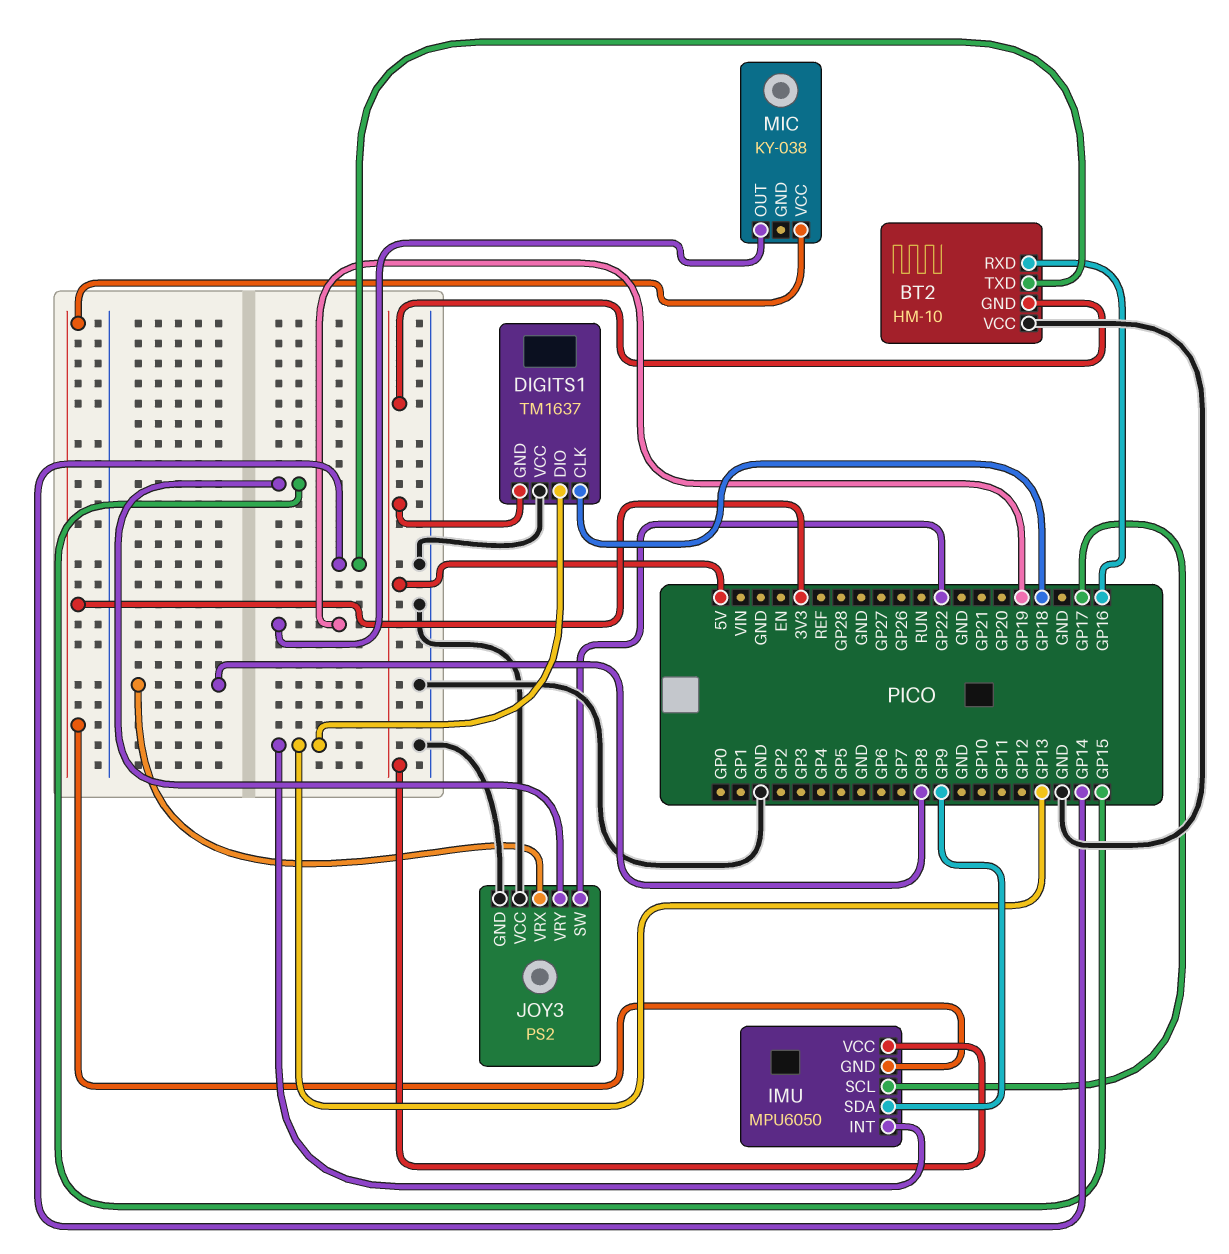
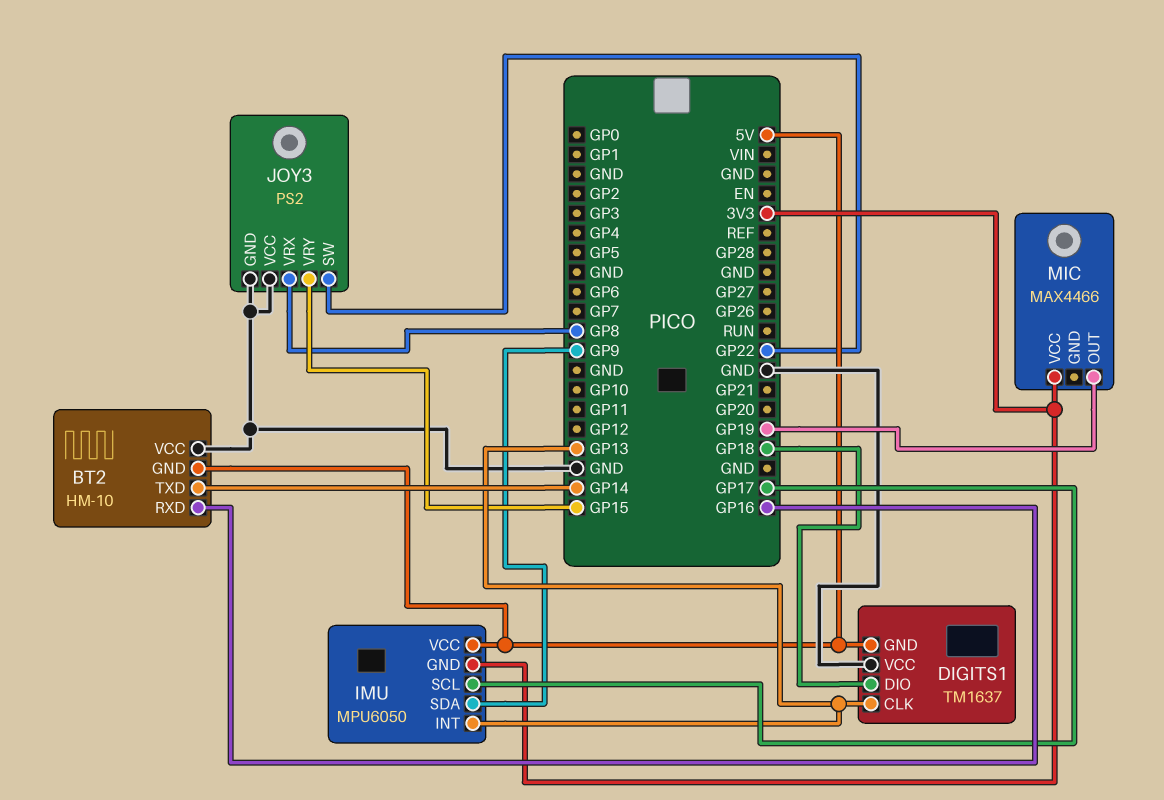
DIGITS1 pin CLK: GP18 -> GP13
DIGITS1 pin DIO: GP13 -> GP18
MIC: KY-038 -> MAX4466

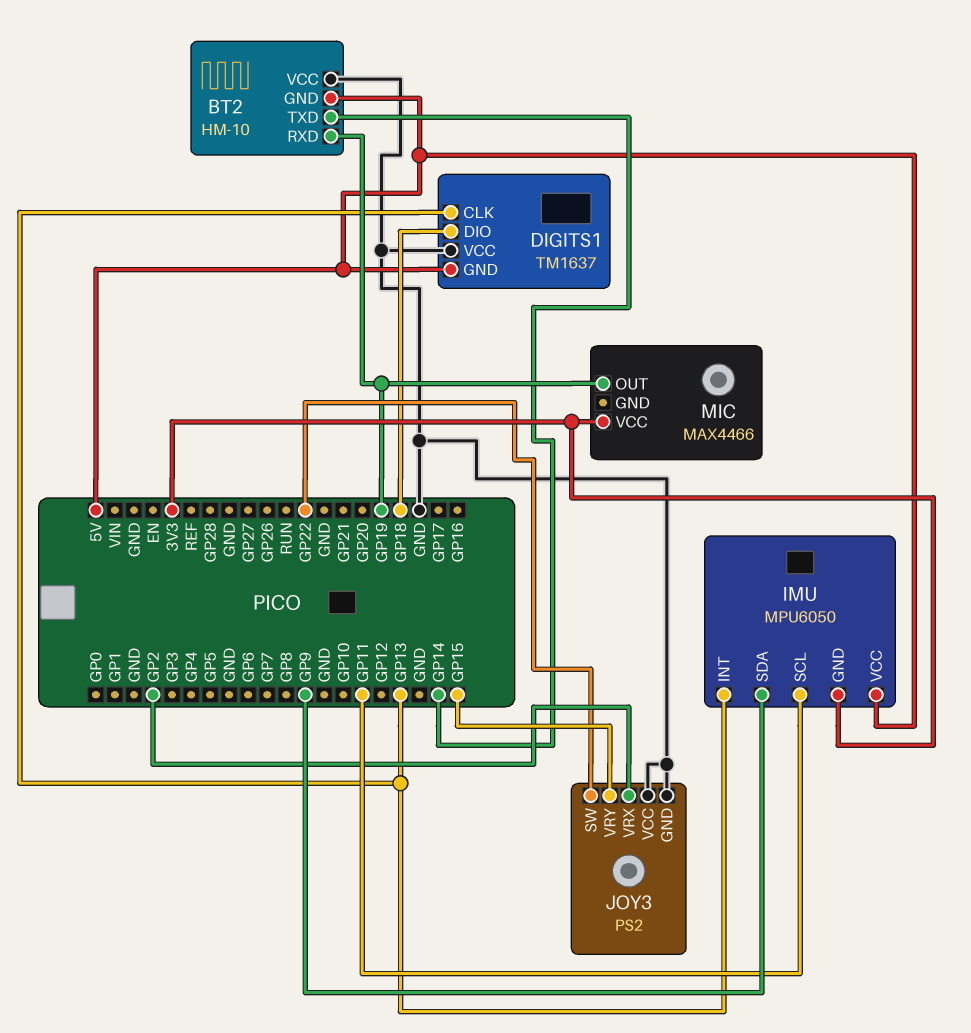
BT2 pin RXD: GP16 -> GP19
IMU pin SCL: GP17 -> GP11
JOY3 pin VRX: GP8 -> GP2

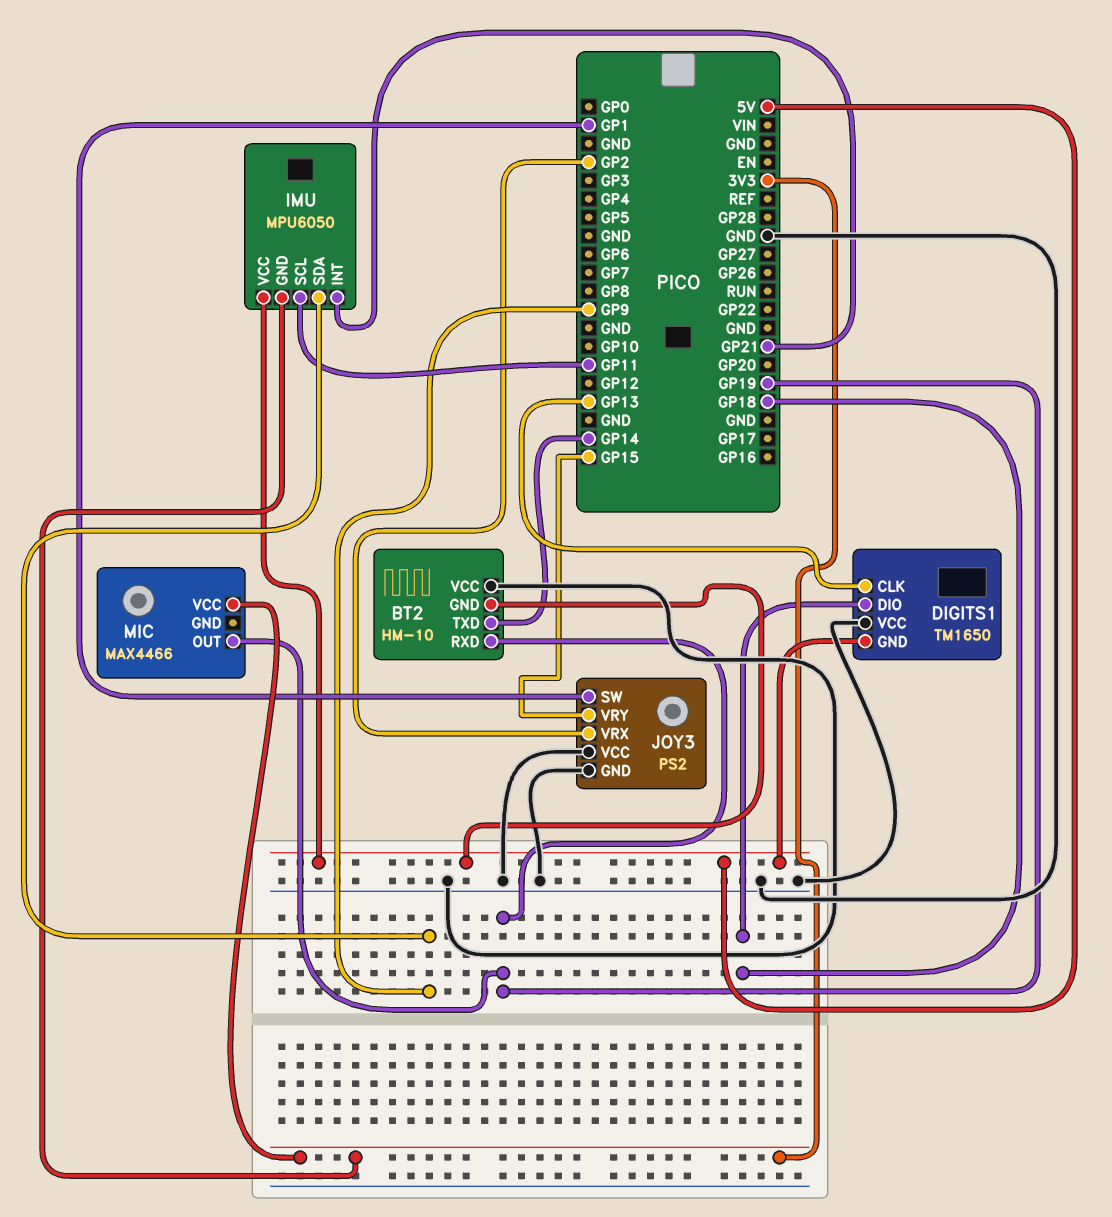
DIGITS1: TM1637 -> TM1650
IMU pin INT: GP13 -> GP21
JOY3 pin SW: GP22 -> GP1

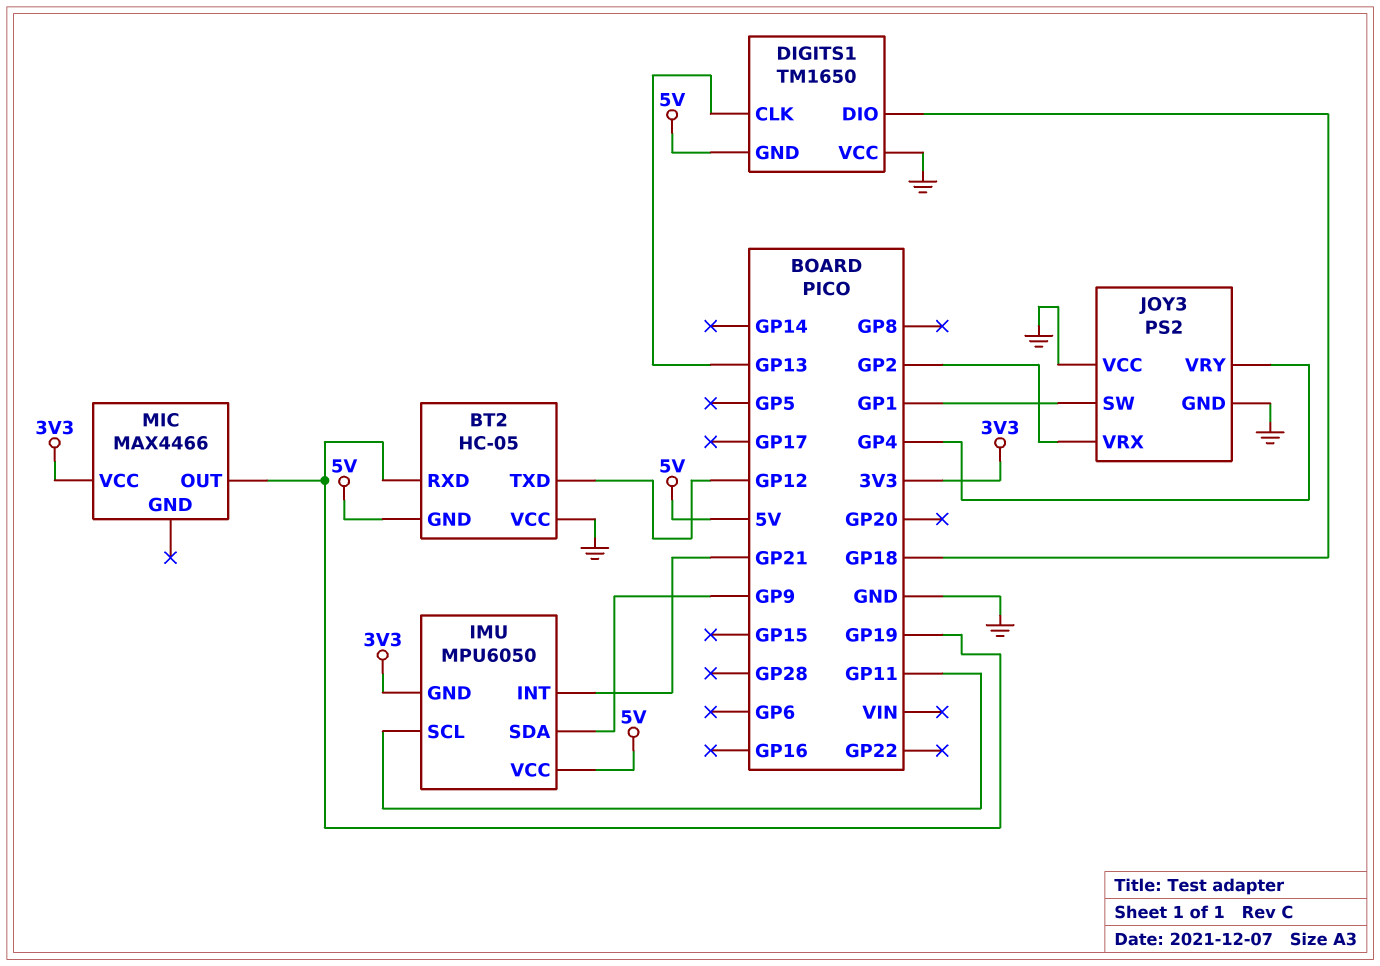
BT2: HM-10 -> HC-05
BT2 pin TXD: GP14 -> GP12
JOY3 pin VRY: GP15 -> GP4

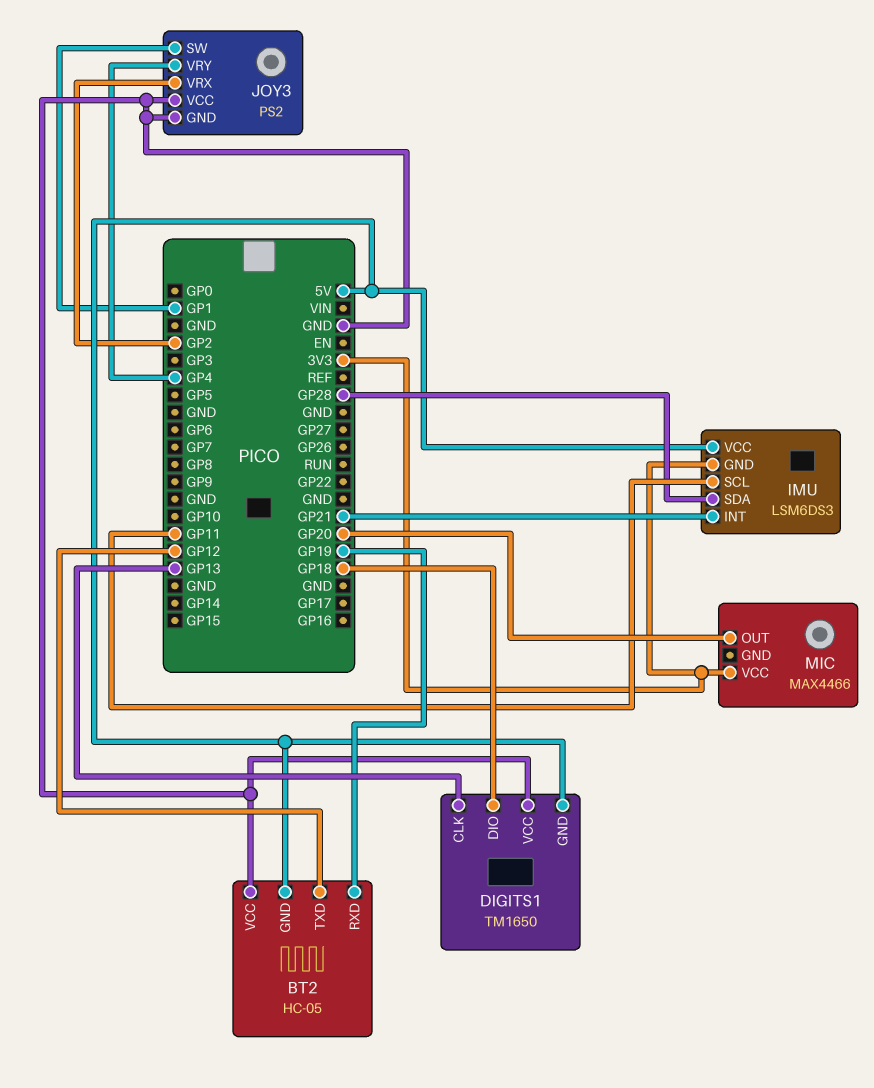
IMU: MPU6050 -> LSM6DS3
IMU pin SDA: GP9 -> GP28
MIC pin OUT: GP19 -> GP20

